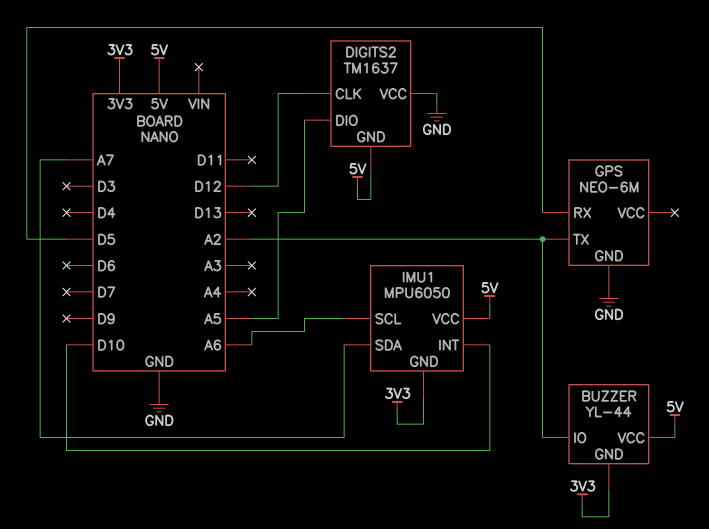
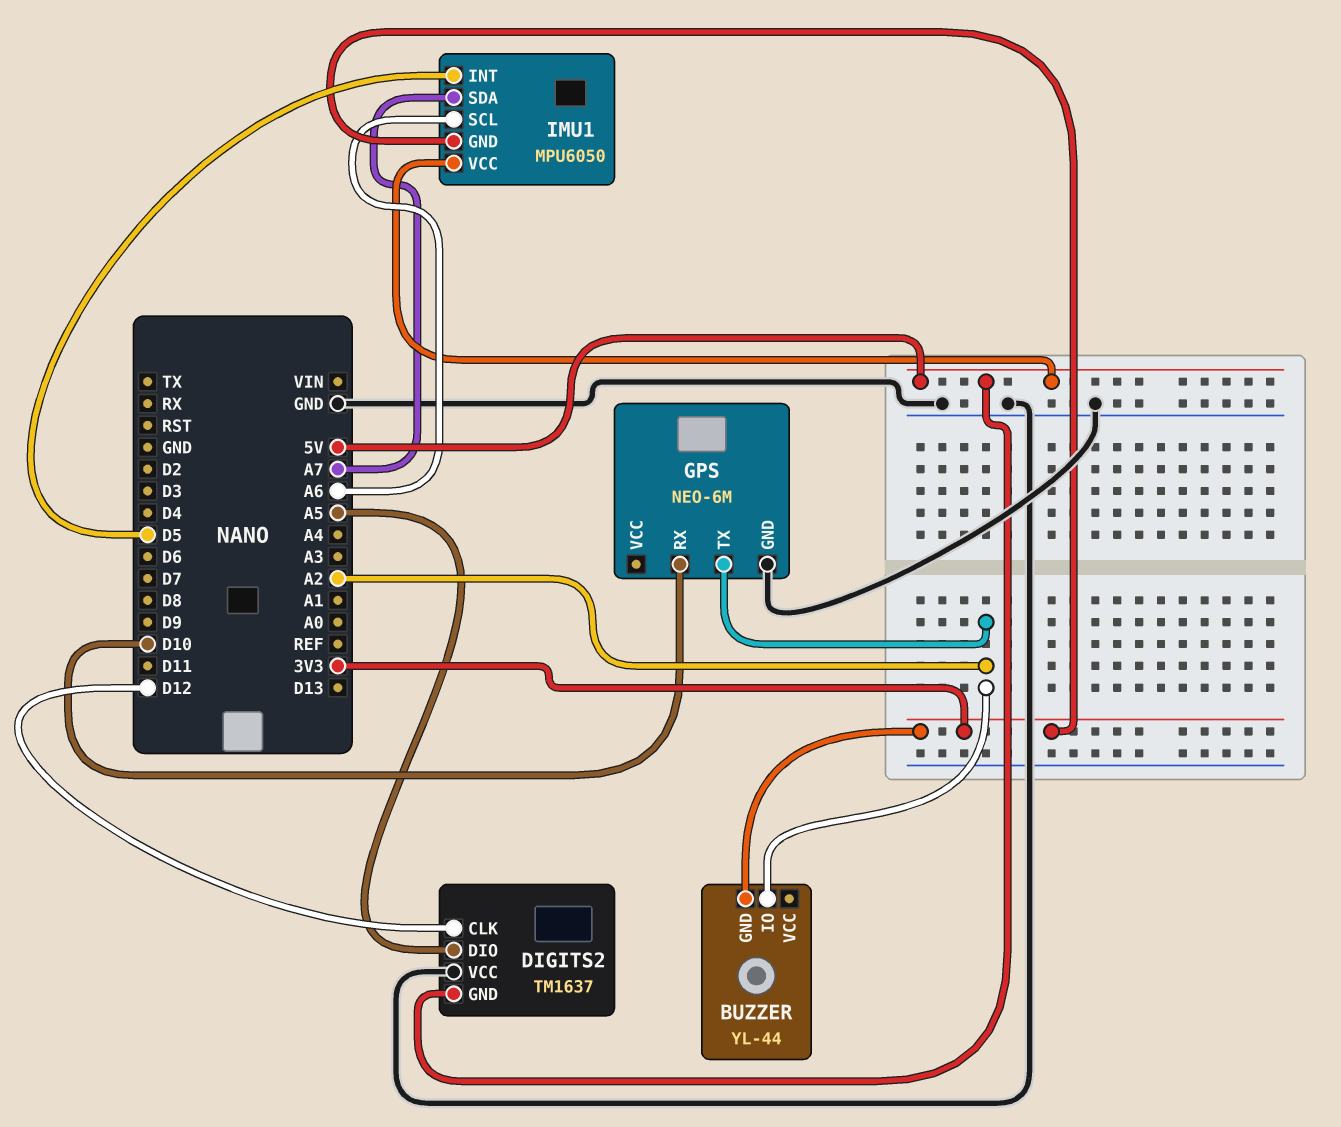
BUZZER pin VCC: 5V -> none
GPS pin RX: D5 -> D10
IMU1 pin INT: D10 -> D5

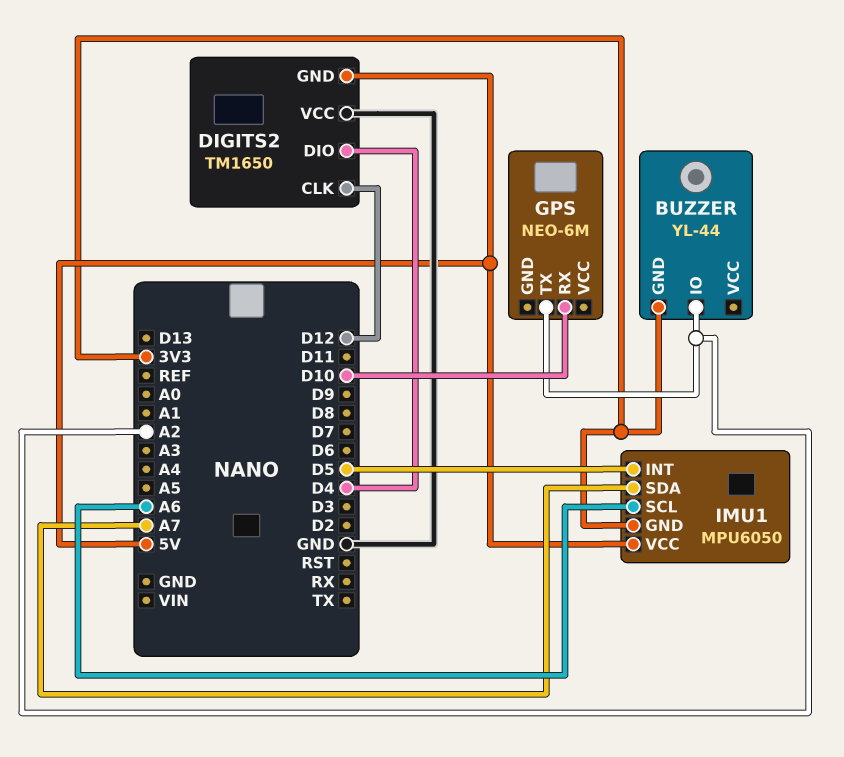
DIGITS2: TM1637 -> TM1650
DIGITS2 pin DIO: A5 -> D4
GPS pin GND: GND -> none

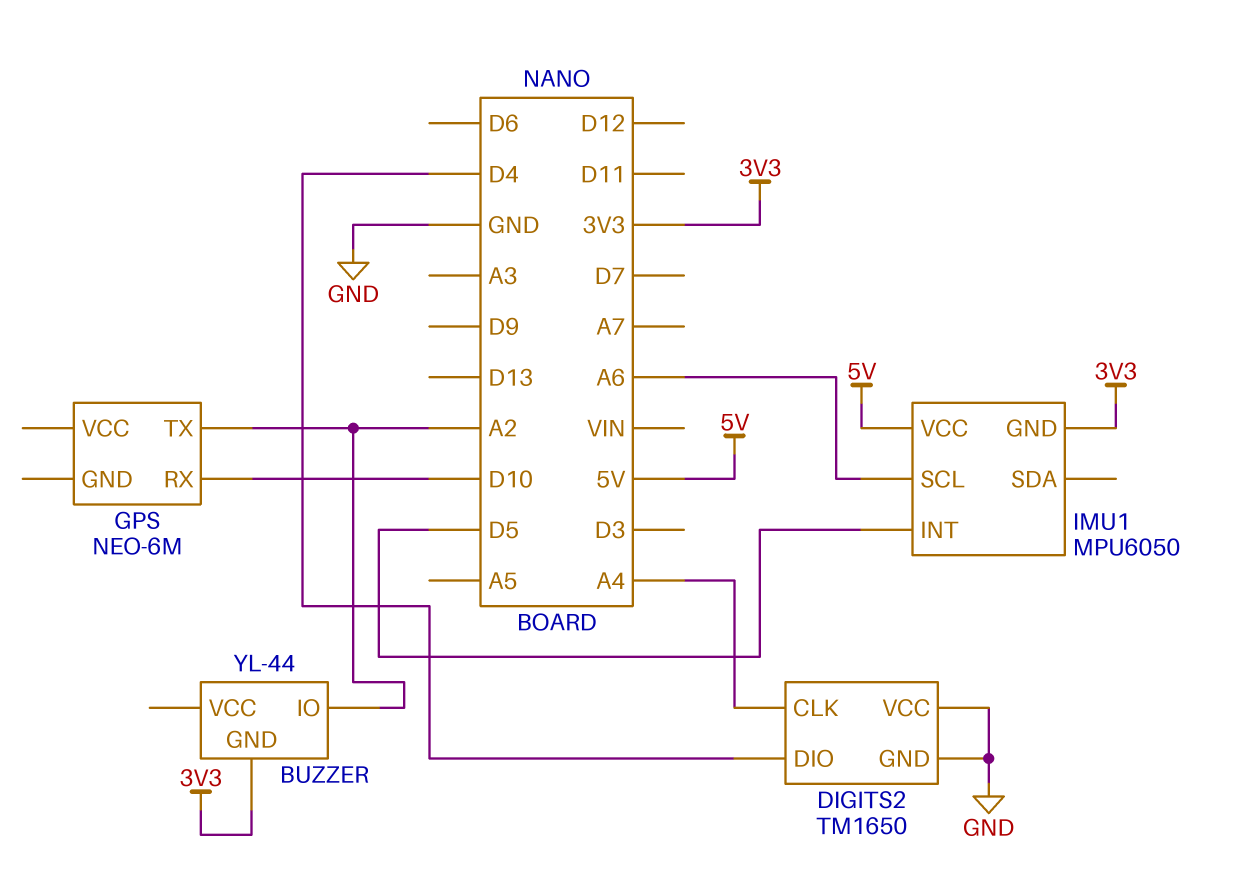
DIGITS2 pin CLK: D12 -> A4
DIGITS2 pin GND: 5V -> GND
IMU1 pin SDA: A7 -> none

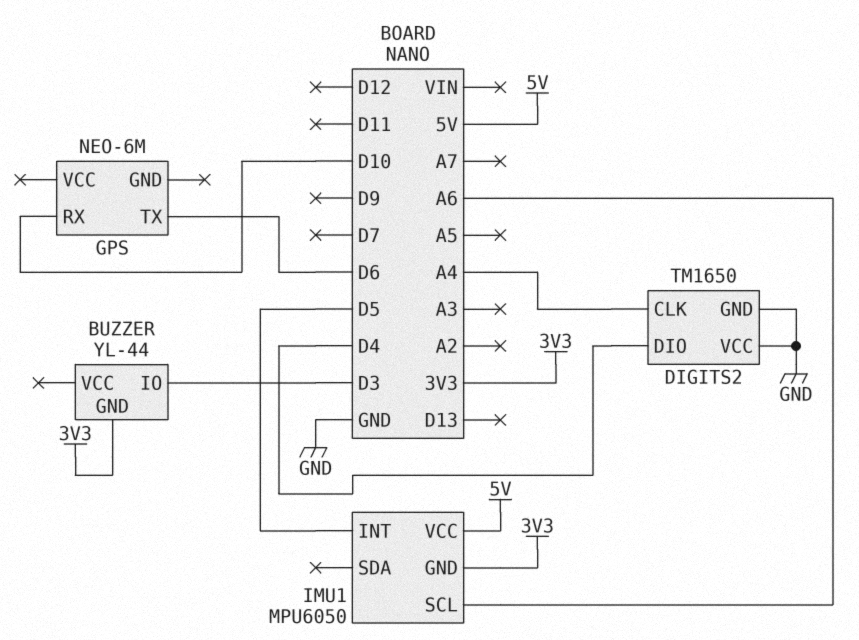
BUZZER pin IO: A2 -> D3
GPS pin TX: A2 -> D6

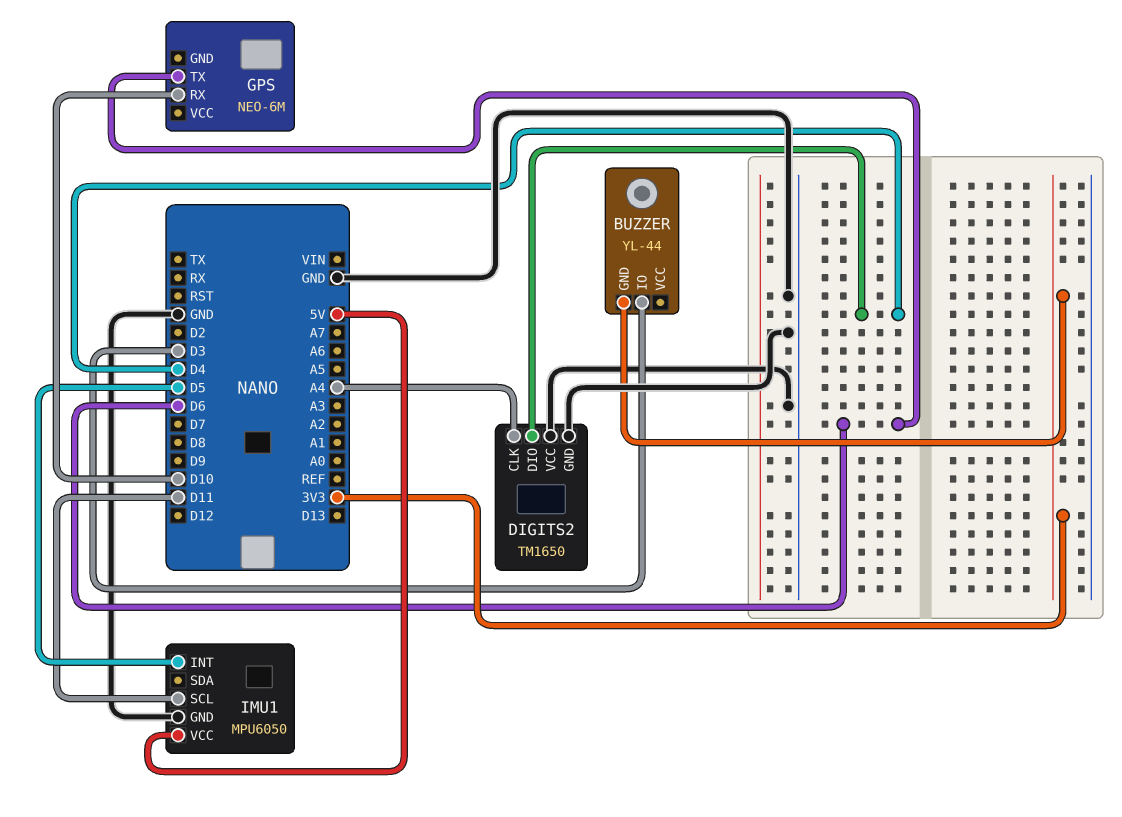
IMU1 pin GND: 3V3 -> GND
IMU1 pin SCL: A6 -> D11

